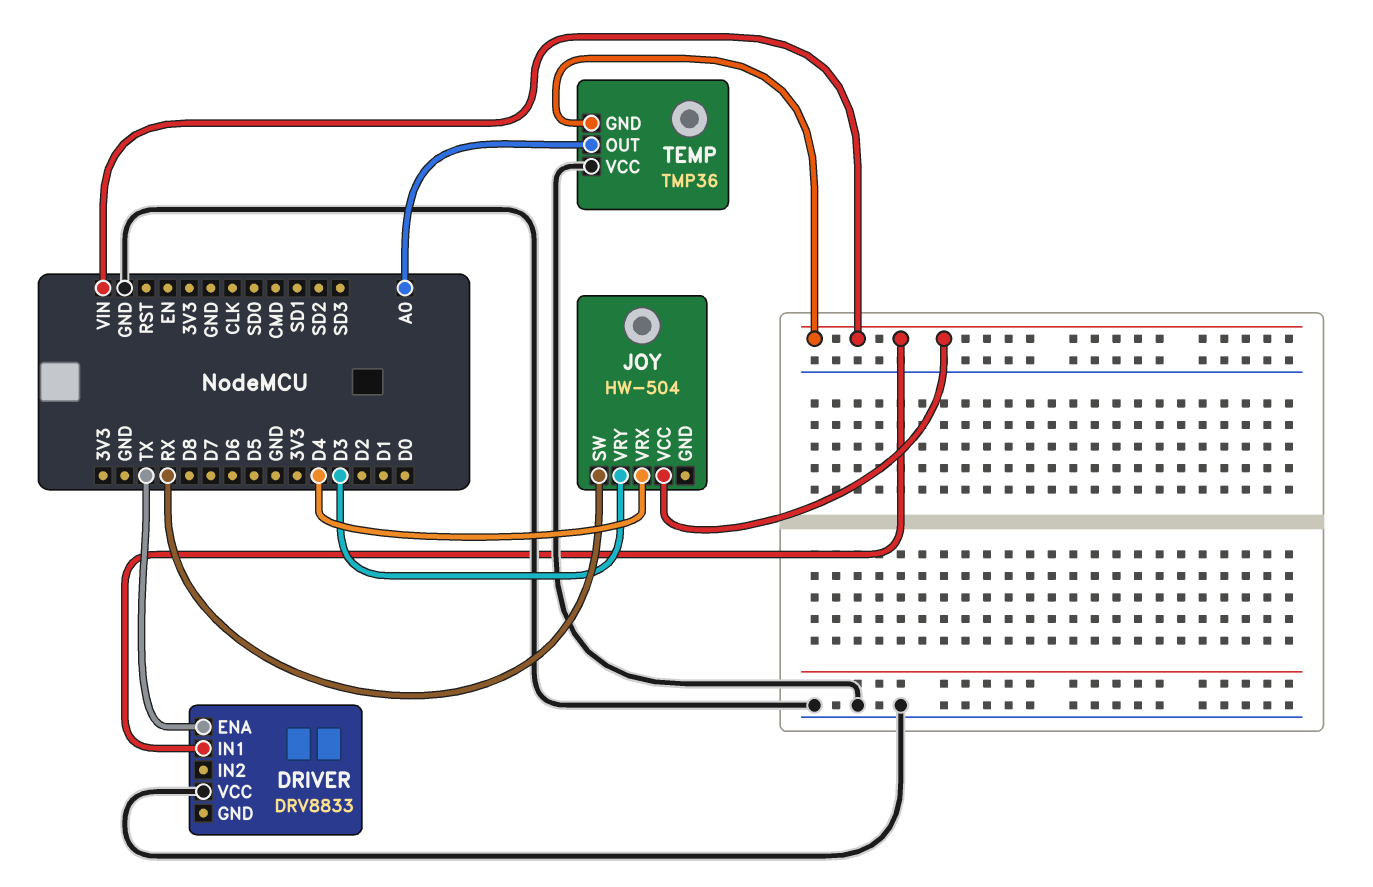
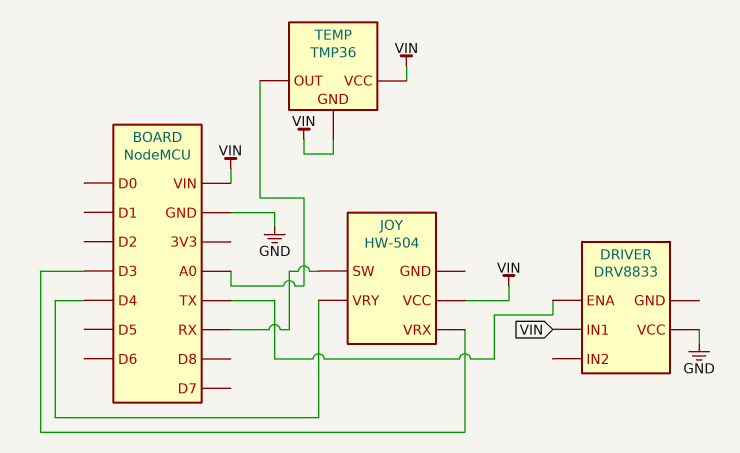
JOY pin VRX: D4 -> D3
JOY pin VRY: D3 -> D4
TEMP pin VCC: GND -> VIN

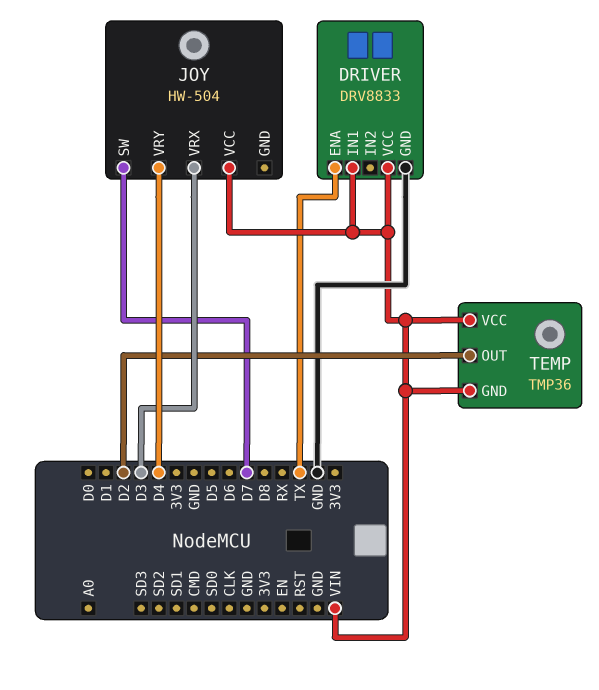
DRIVER pin GND: none -> GND
DRIVER pin VCC: GND -> VIN
JOY pin SW: RX -> D7
TEMP pin OUT: A0 -> D2

